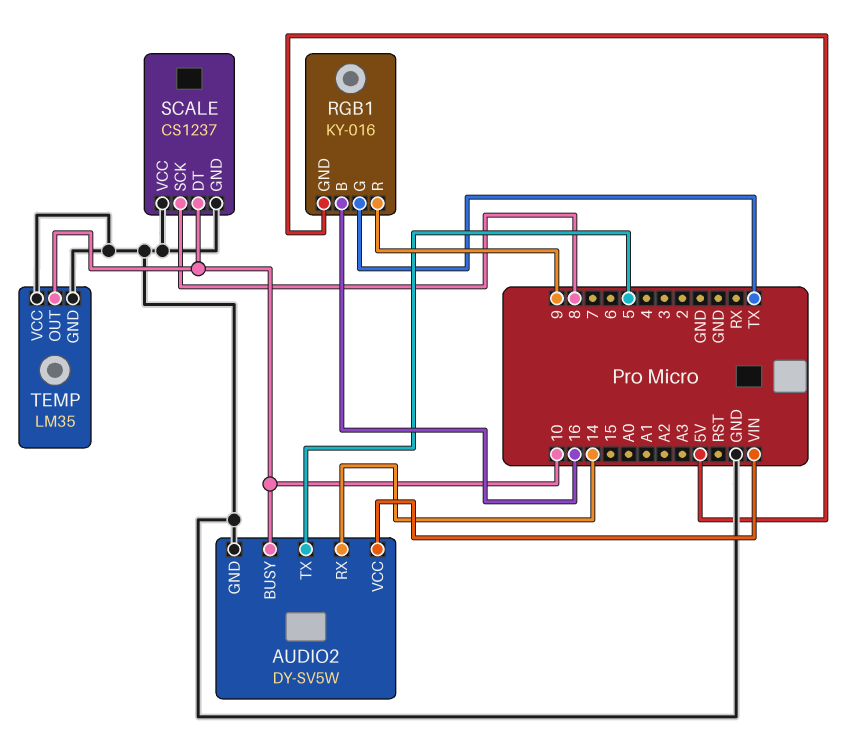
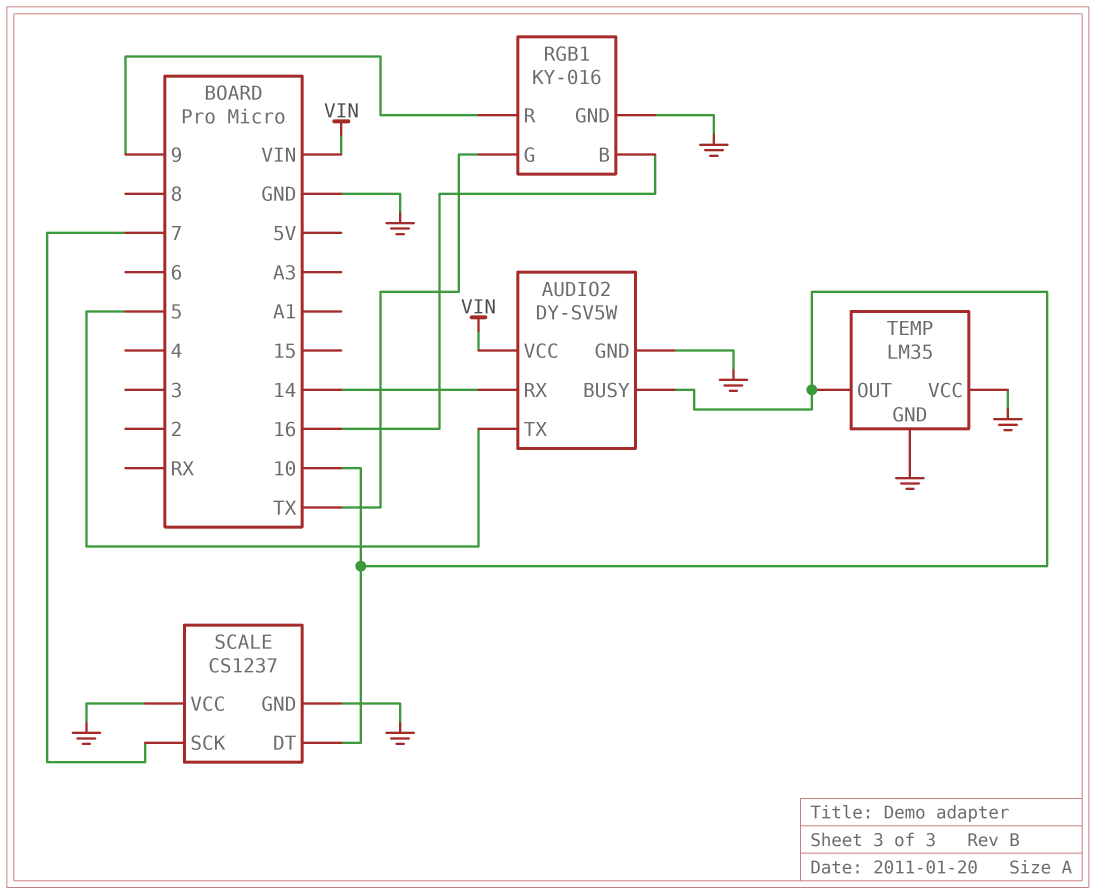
RGB1 pin GND: 5V -> GND
SCALE pin SCK: 8 -> 7

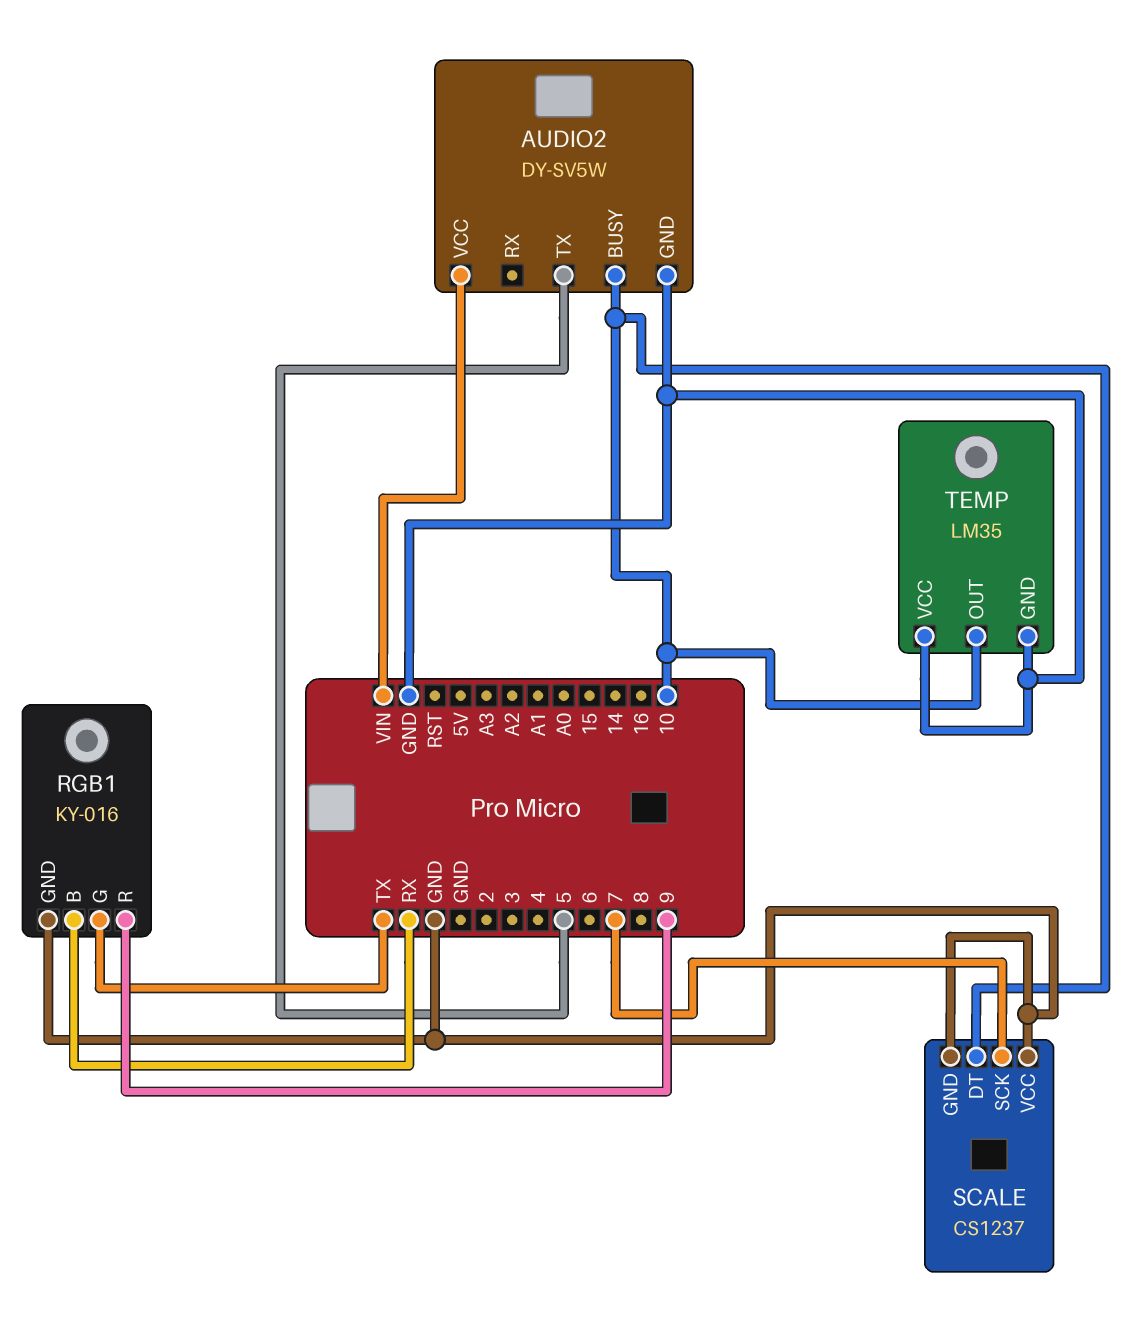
AUDIO2 pin RX: 14 -> none
RGB1 pin B: 16 -> RX

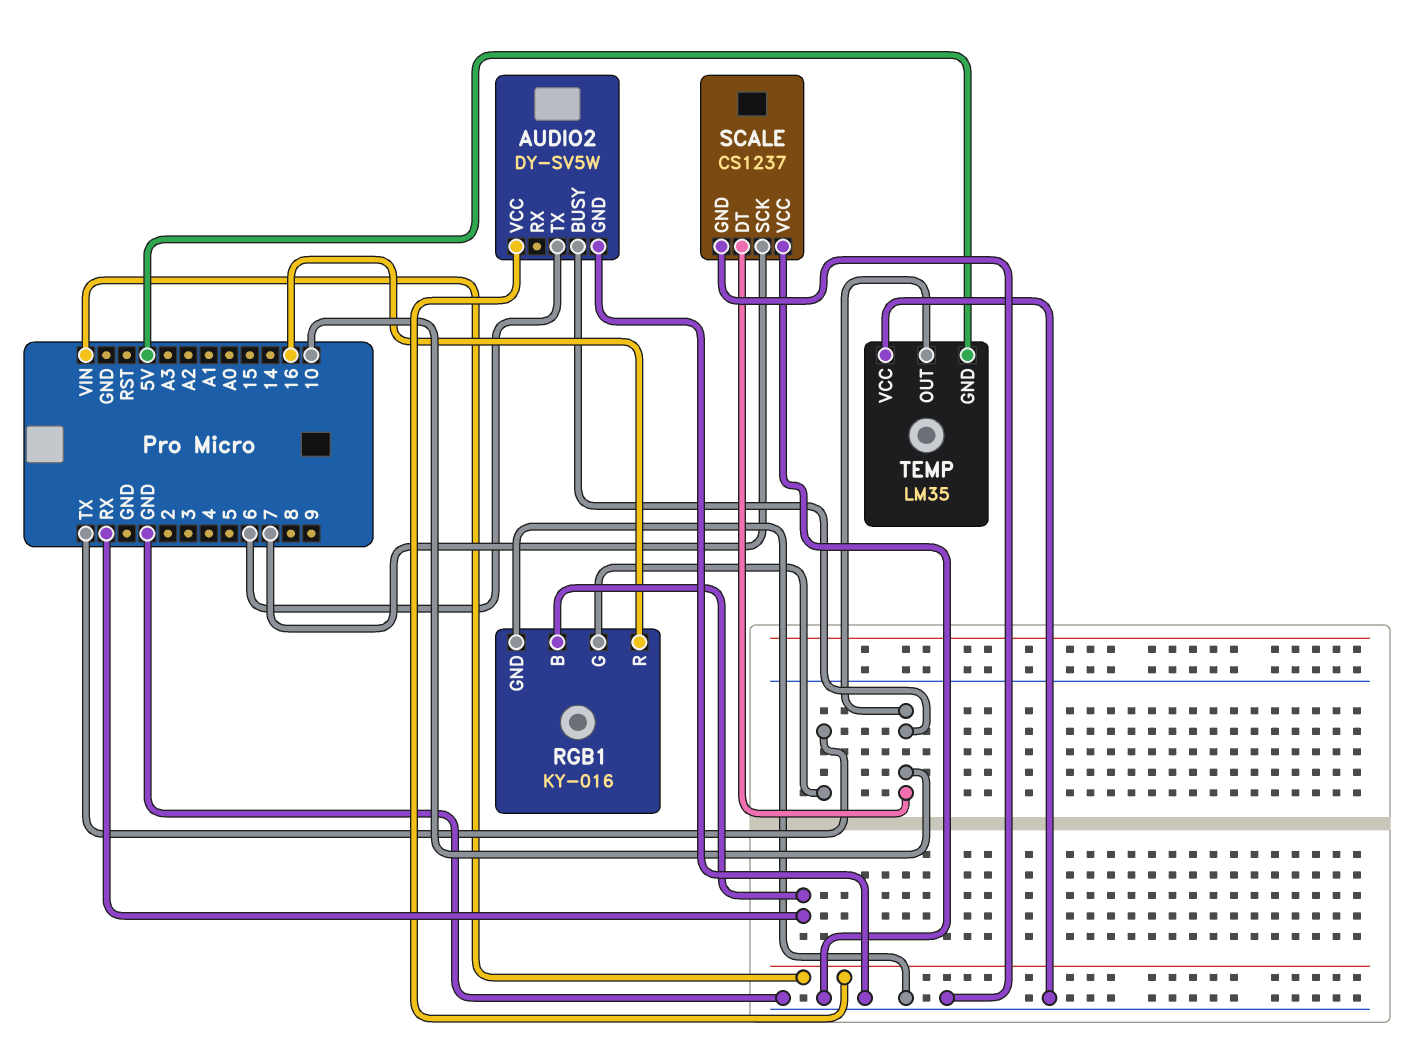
AUDIO2 pin TX: 5 -> 6
RGB1 pin R: 9 -> 16
TEMP pin GND: GND -> 5V

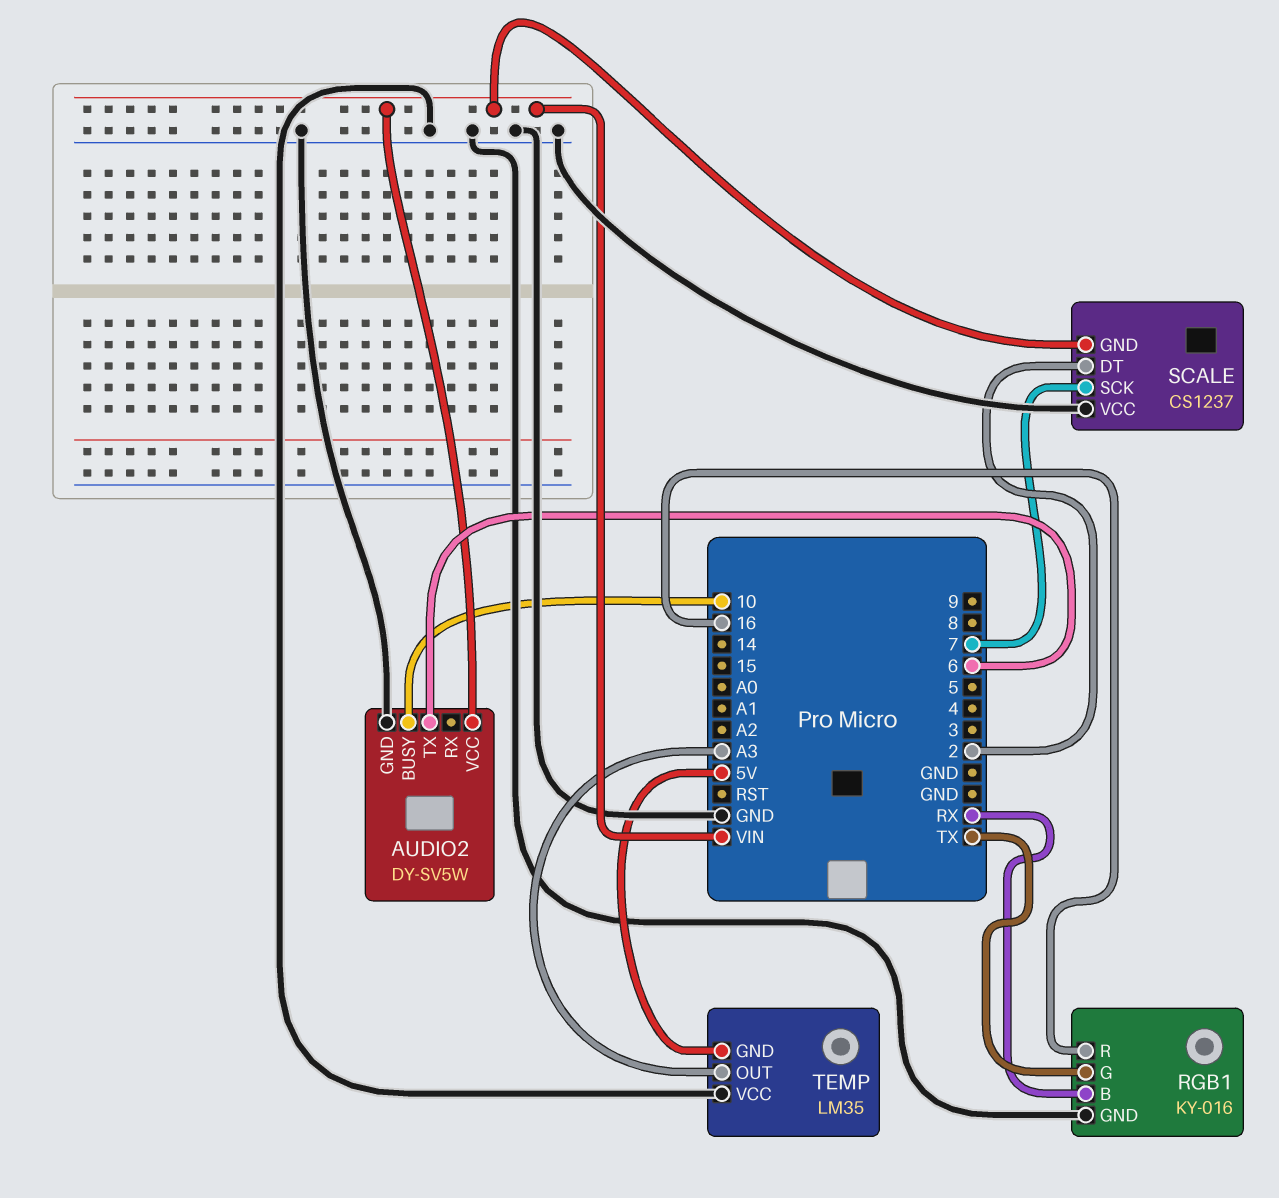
SCALE pin DT: 10 -> 2
SCALE pin GND: GND -> VIN
TEMP pin OUT: 10 -> A3

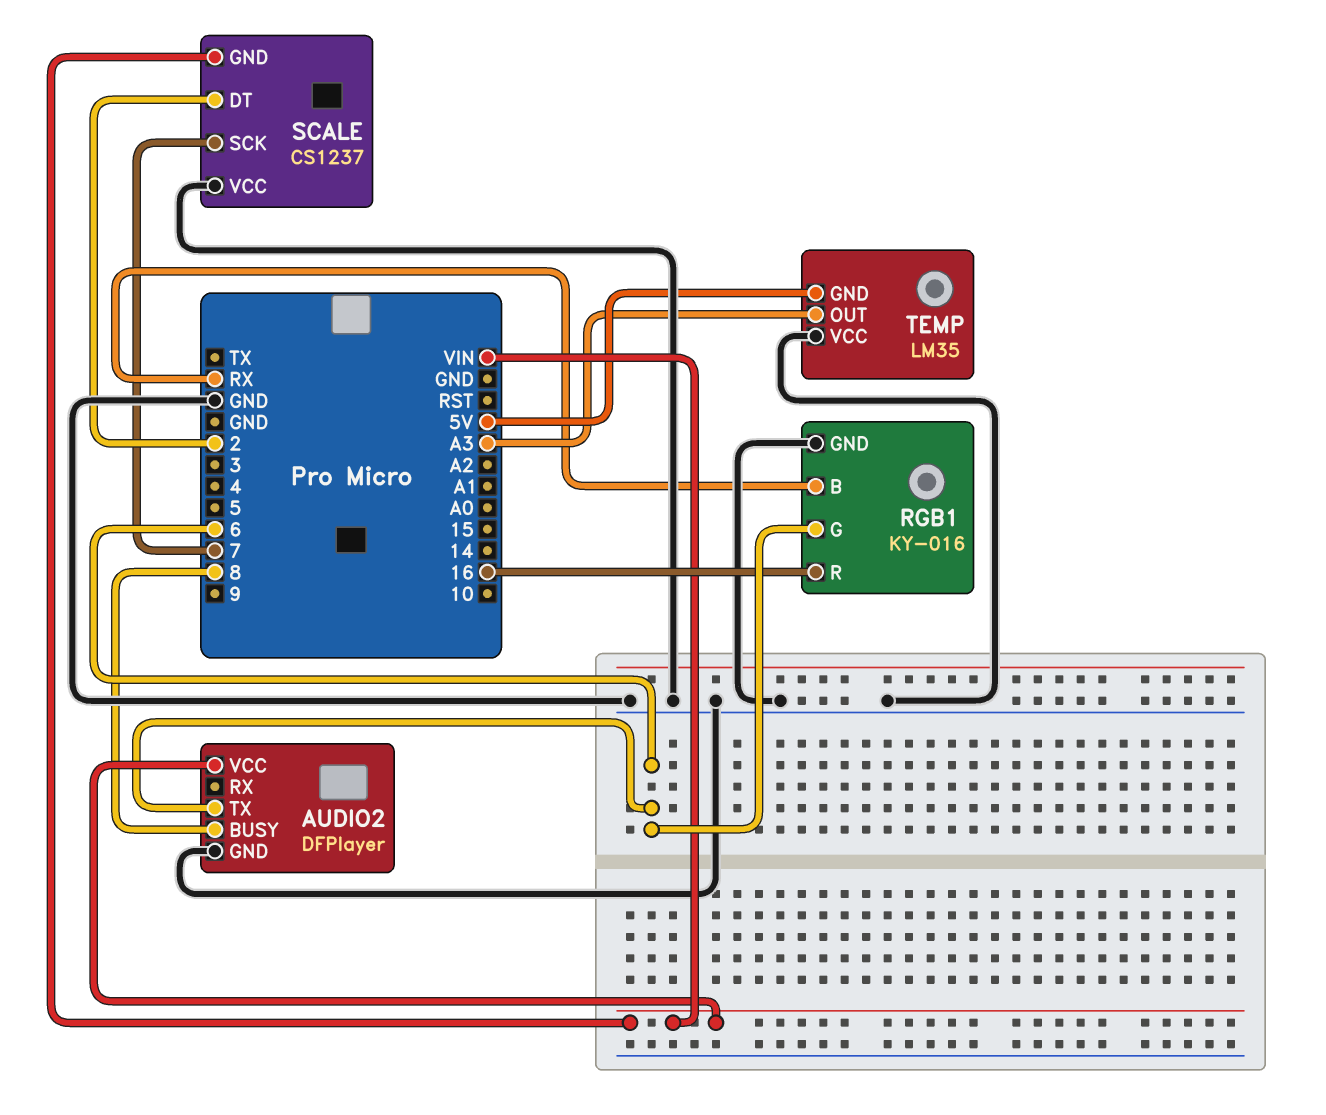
AUDIO2: DY-SV5W -> DFPlayer
AUDIO2 pin BUSY: 10 -> 8
RGB1 pin G: TX -> 6

